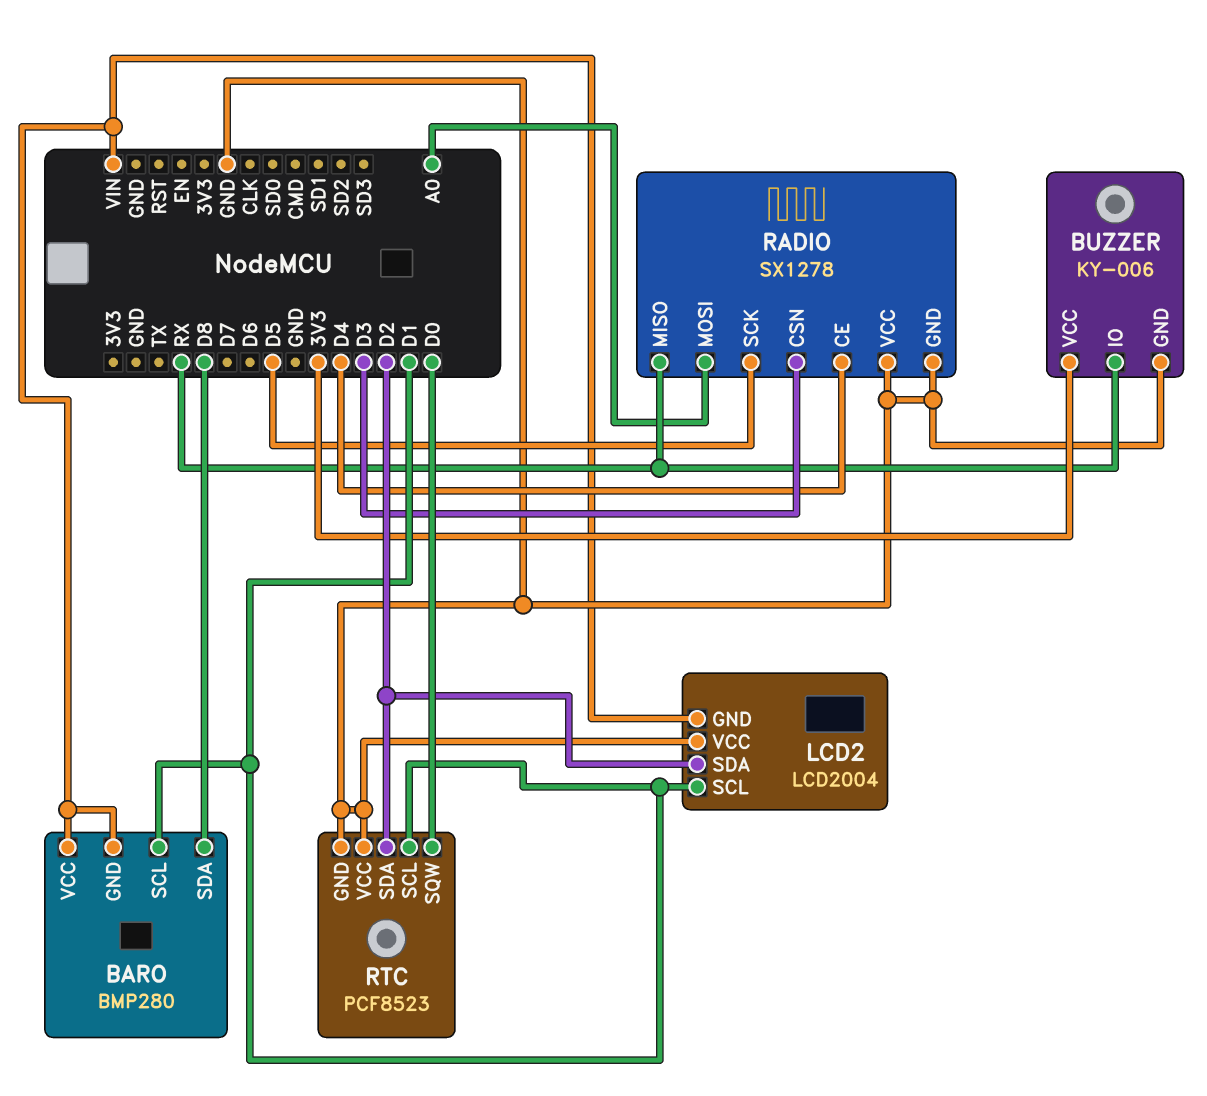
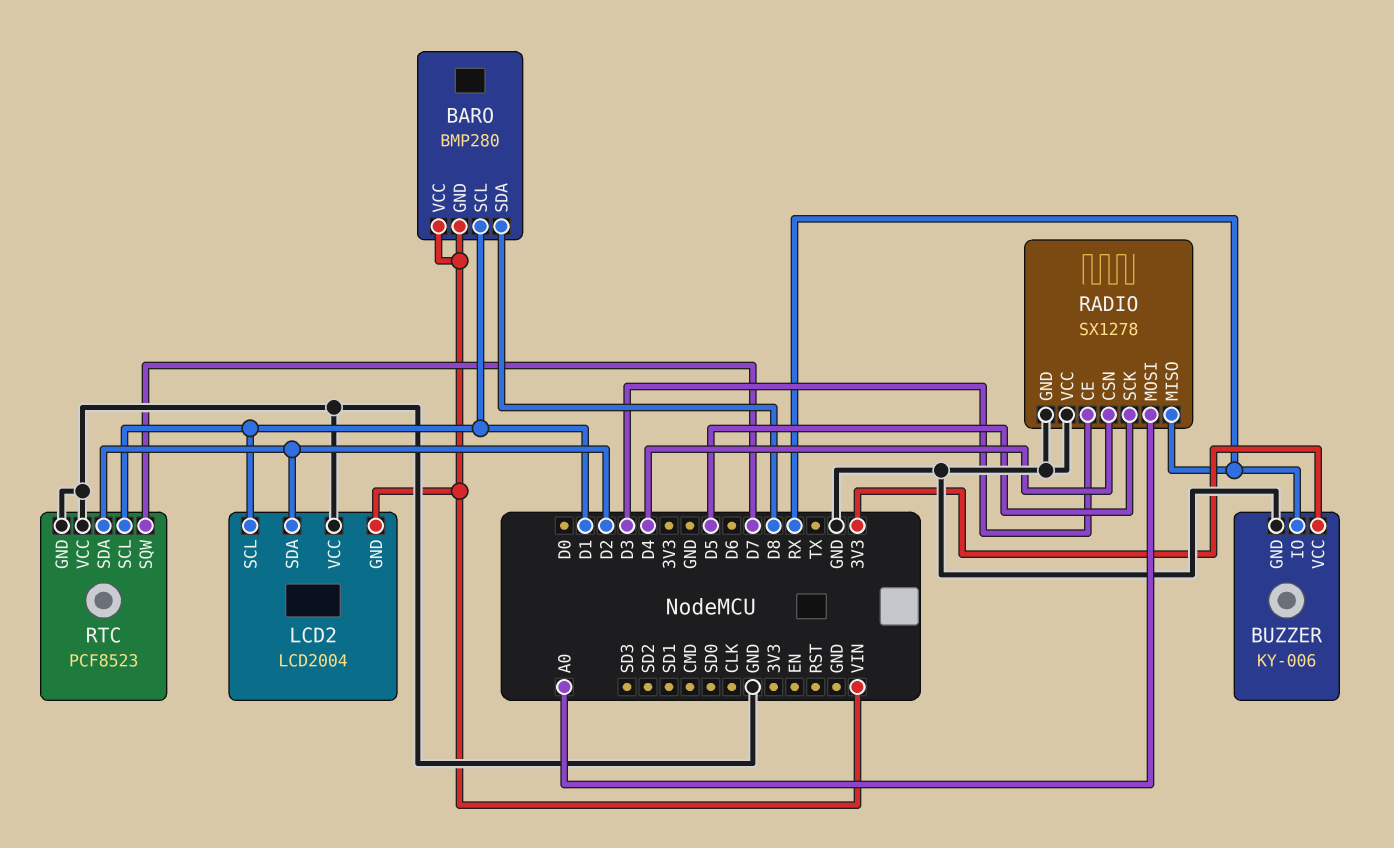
RADIO pin CE: D4 -> D3
RADIO pin CSN: D3 -> D4
RTC pin SQW: D0 -> D7

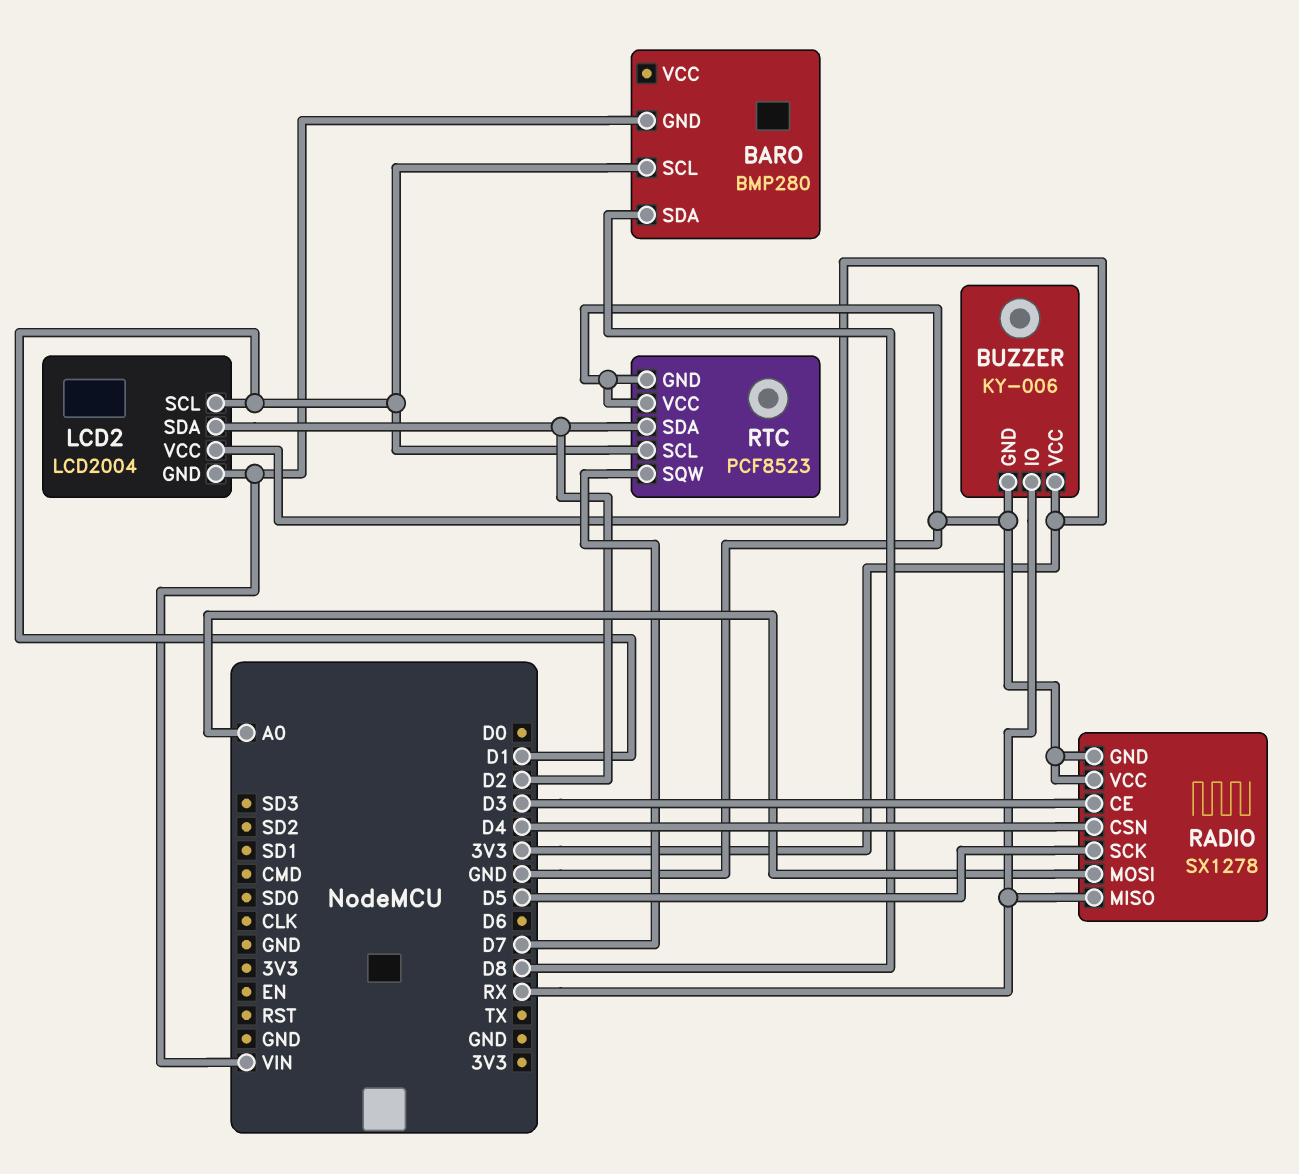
BARO pin VCC: VIN -> none
LCD2 pin VCC: GND -> 3V3

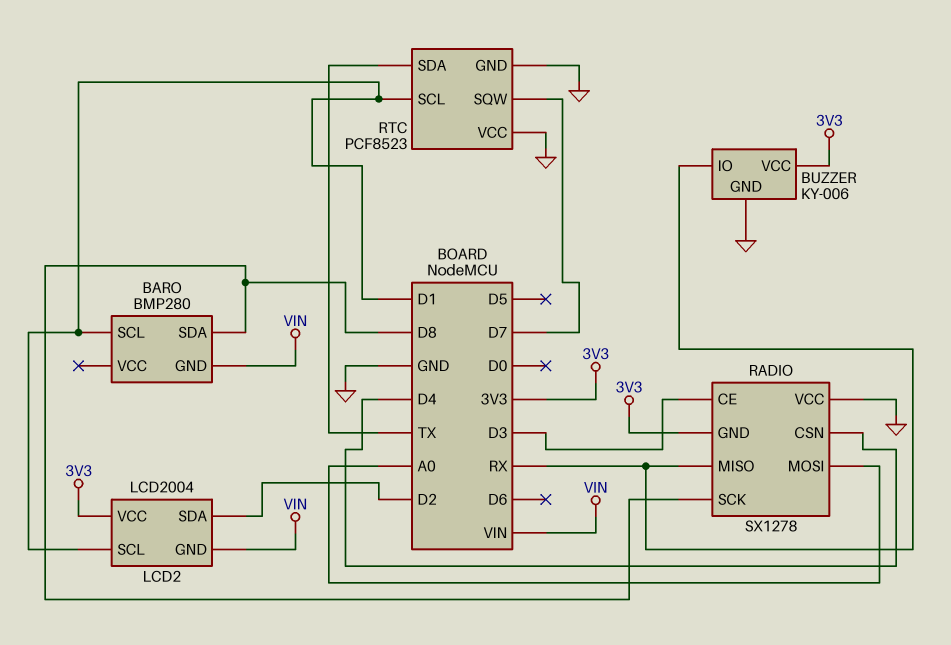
RADIO pin GND: GND -> 3V3
RADIO pin SCK: D5 -> D8
RTC pin SDA: D2 -> TX

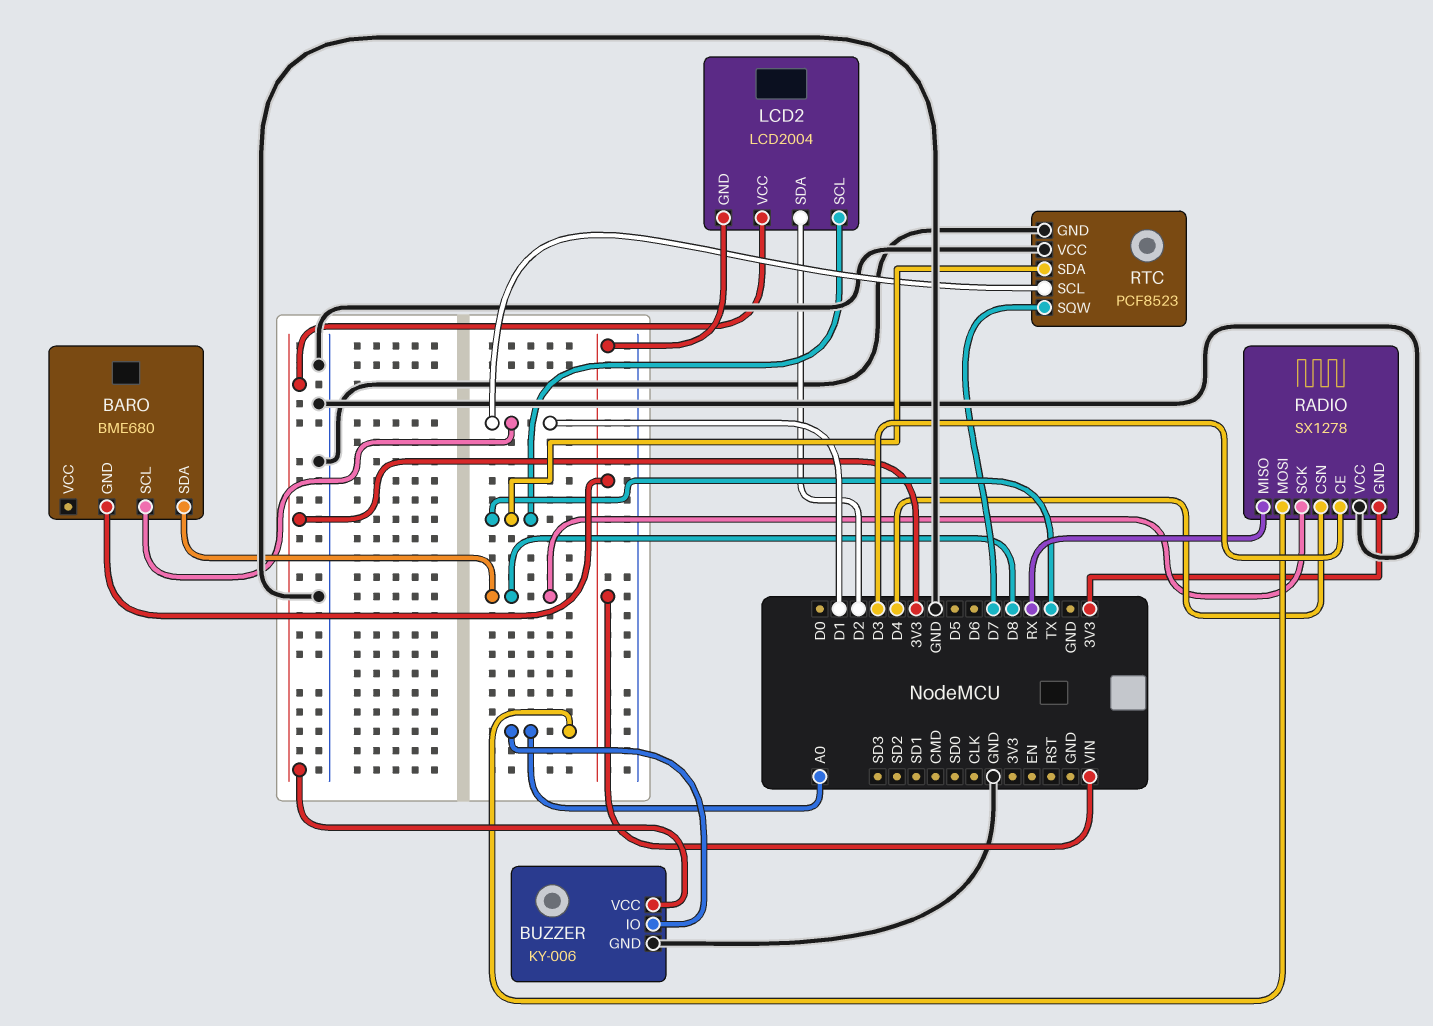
BARO: BMP280 -> BME680
BUZZER pin IO: RX -> A0
LCD2 pin SCL: D1 -> TX

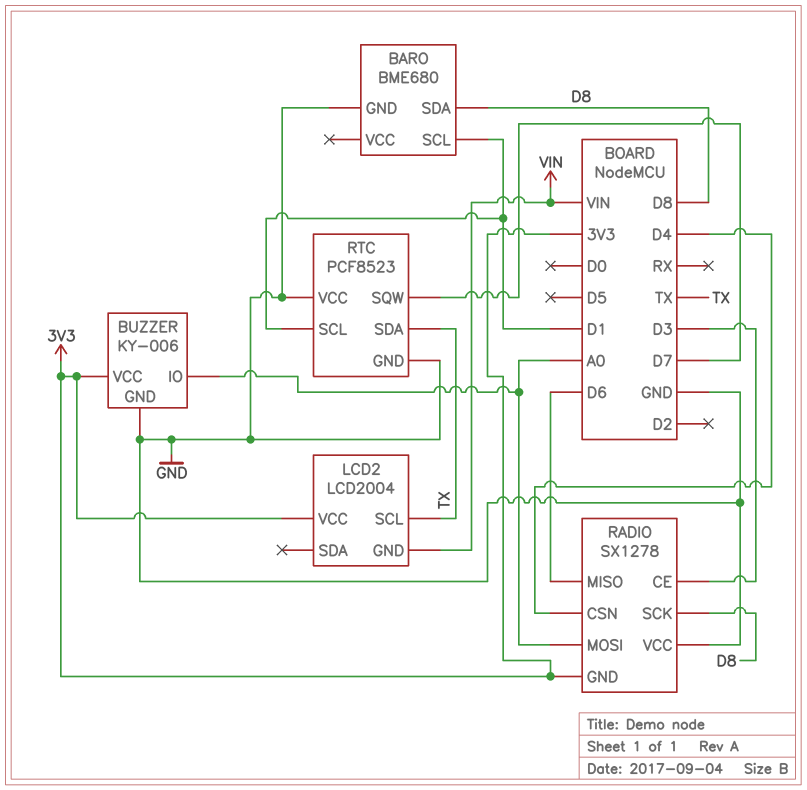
BARO pin GND: VIN -> GND
LCD2 pin SDA: D2 -> none
RADIO pin MISO: RX -> D6

